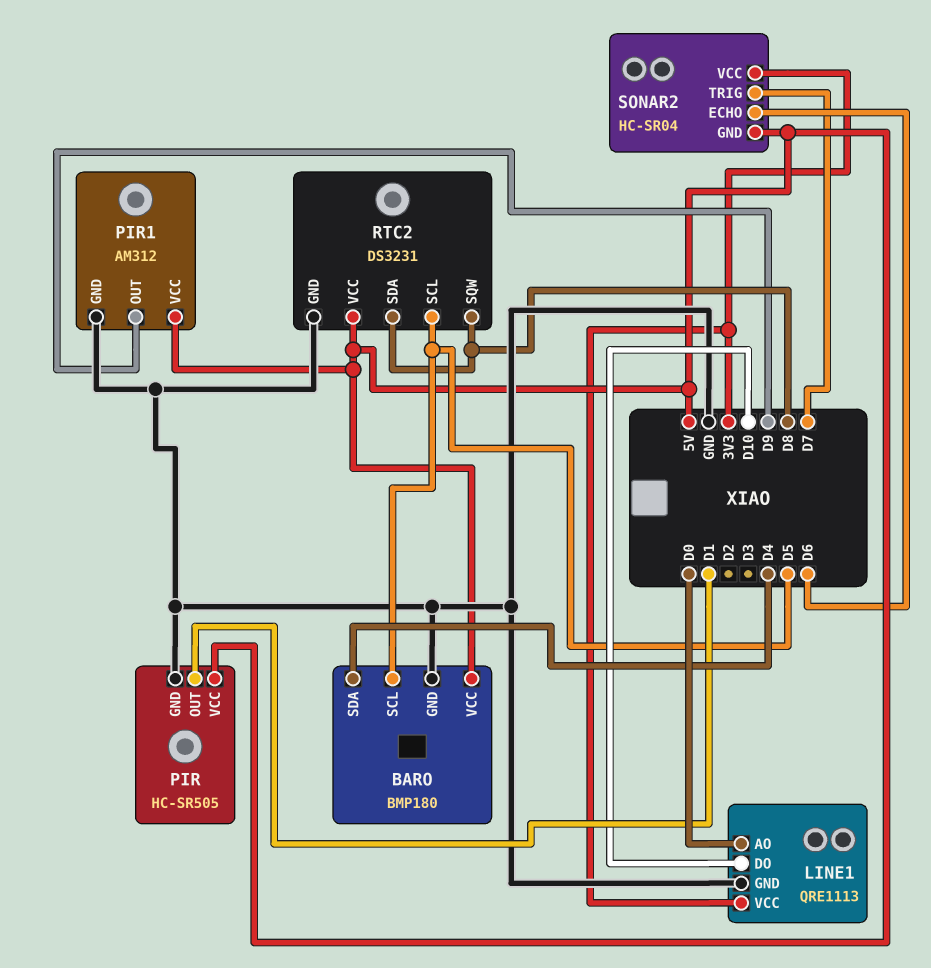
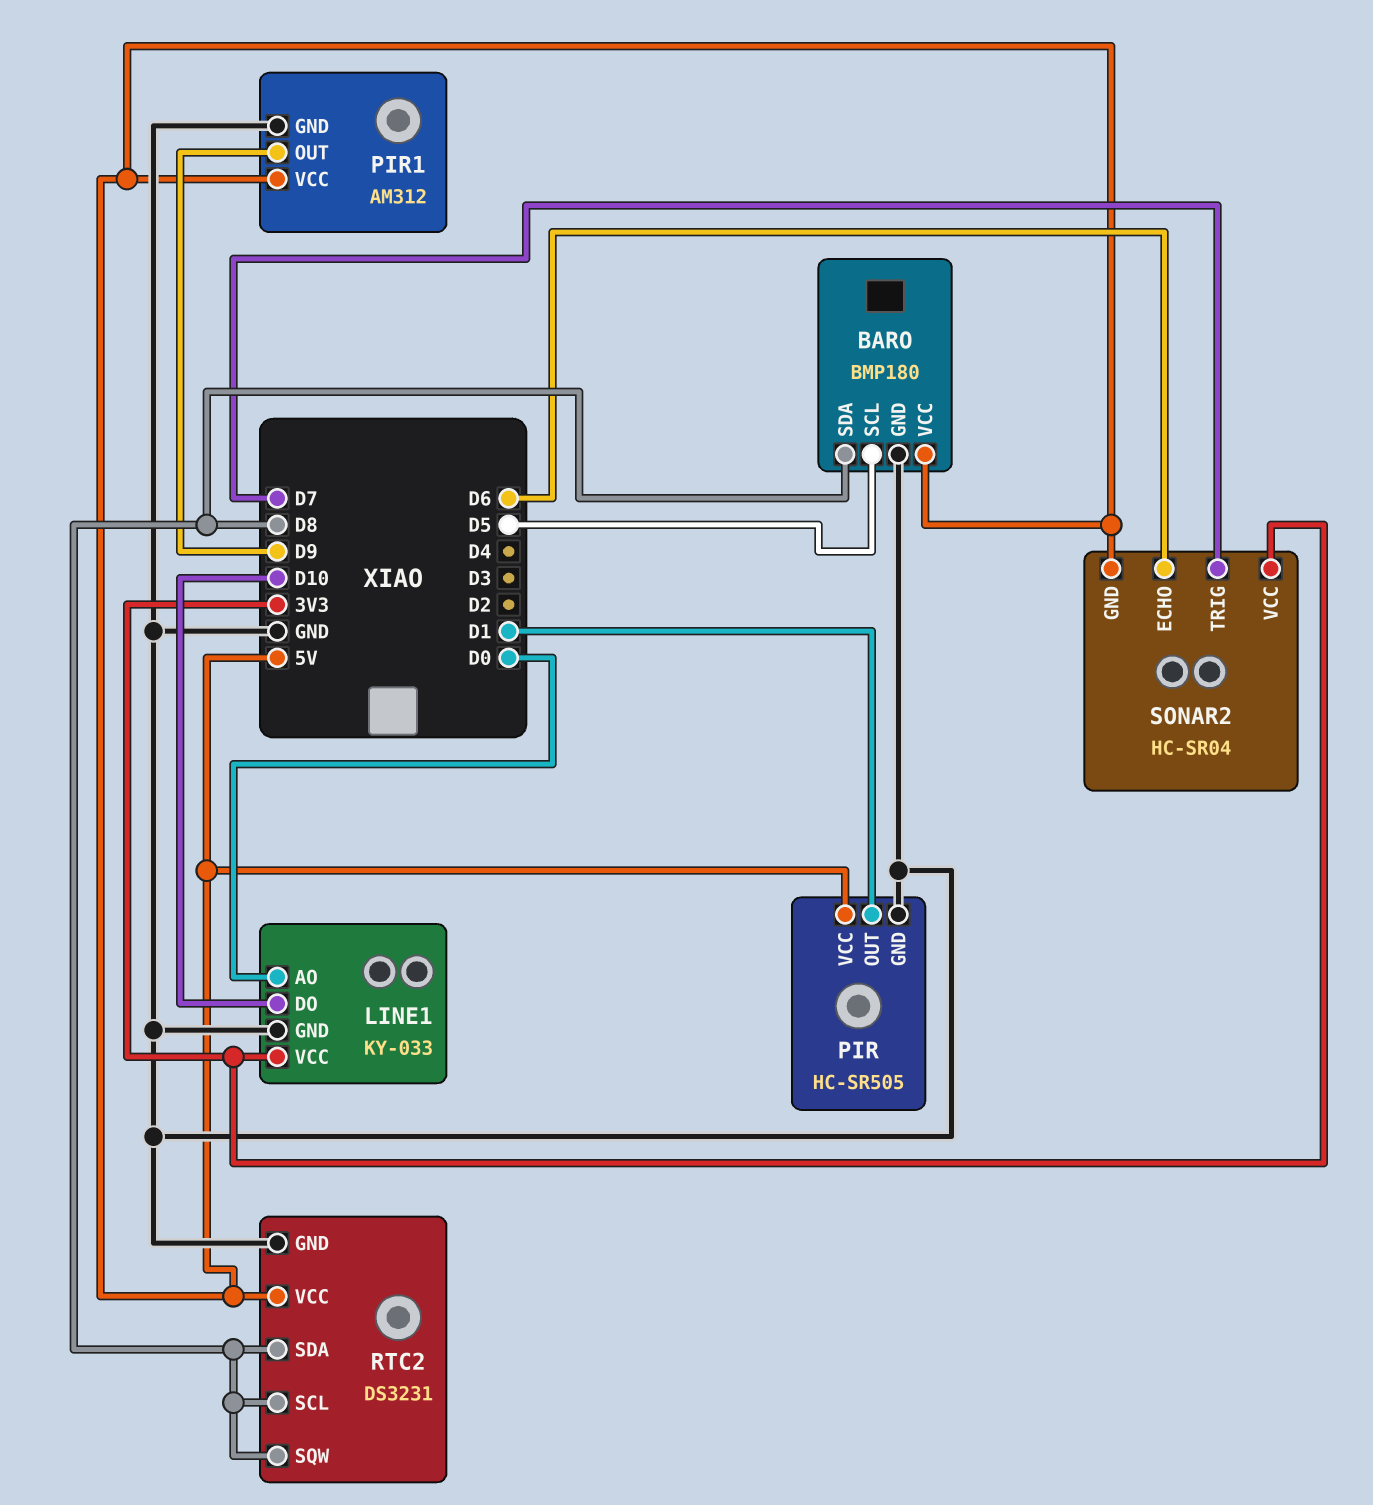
BARO pin SDA: D4 -> D8
LINE1: QRE1113 -> KY-033
RTC2 pin SCL: D5 -> D8

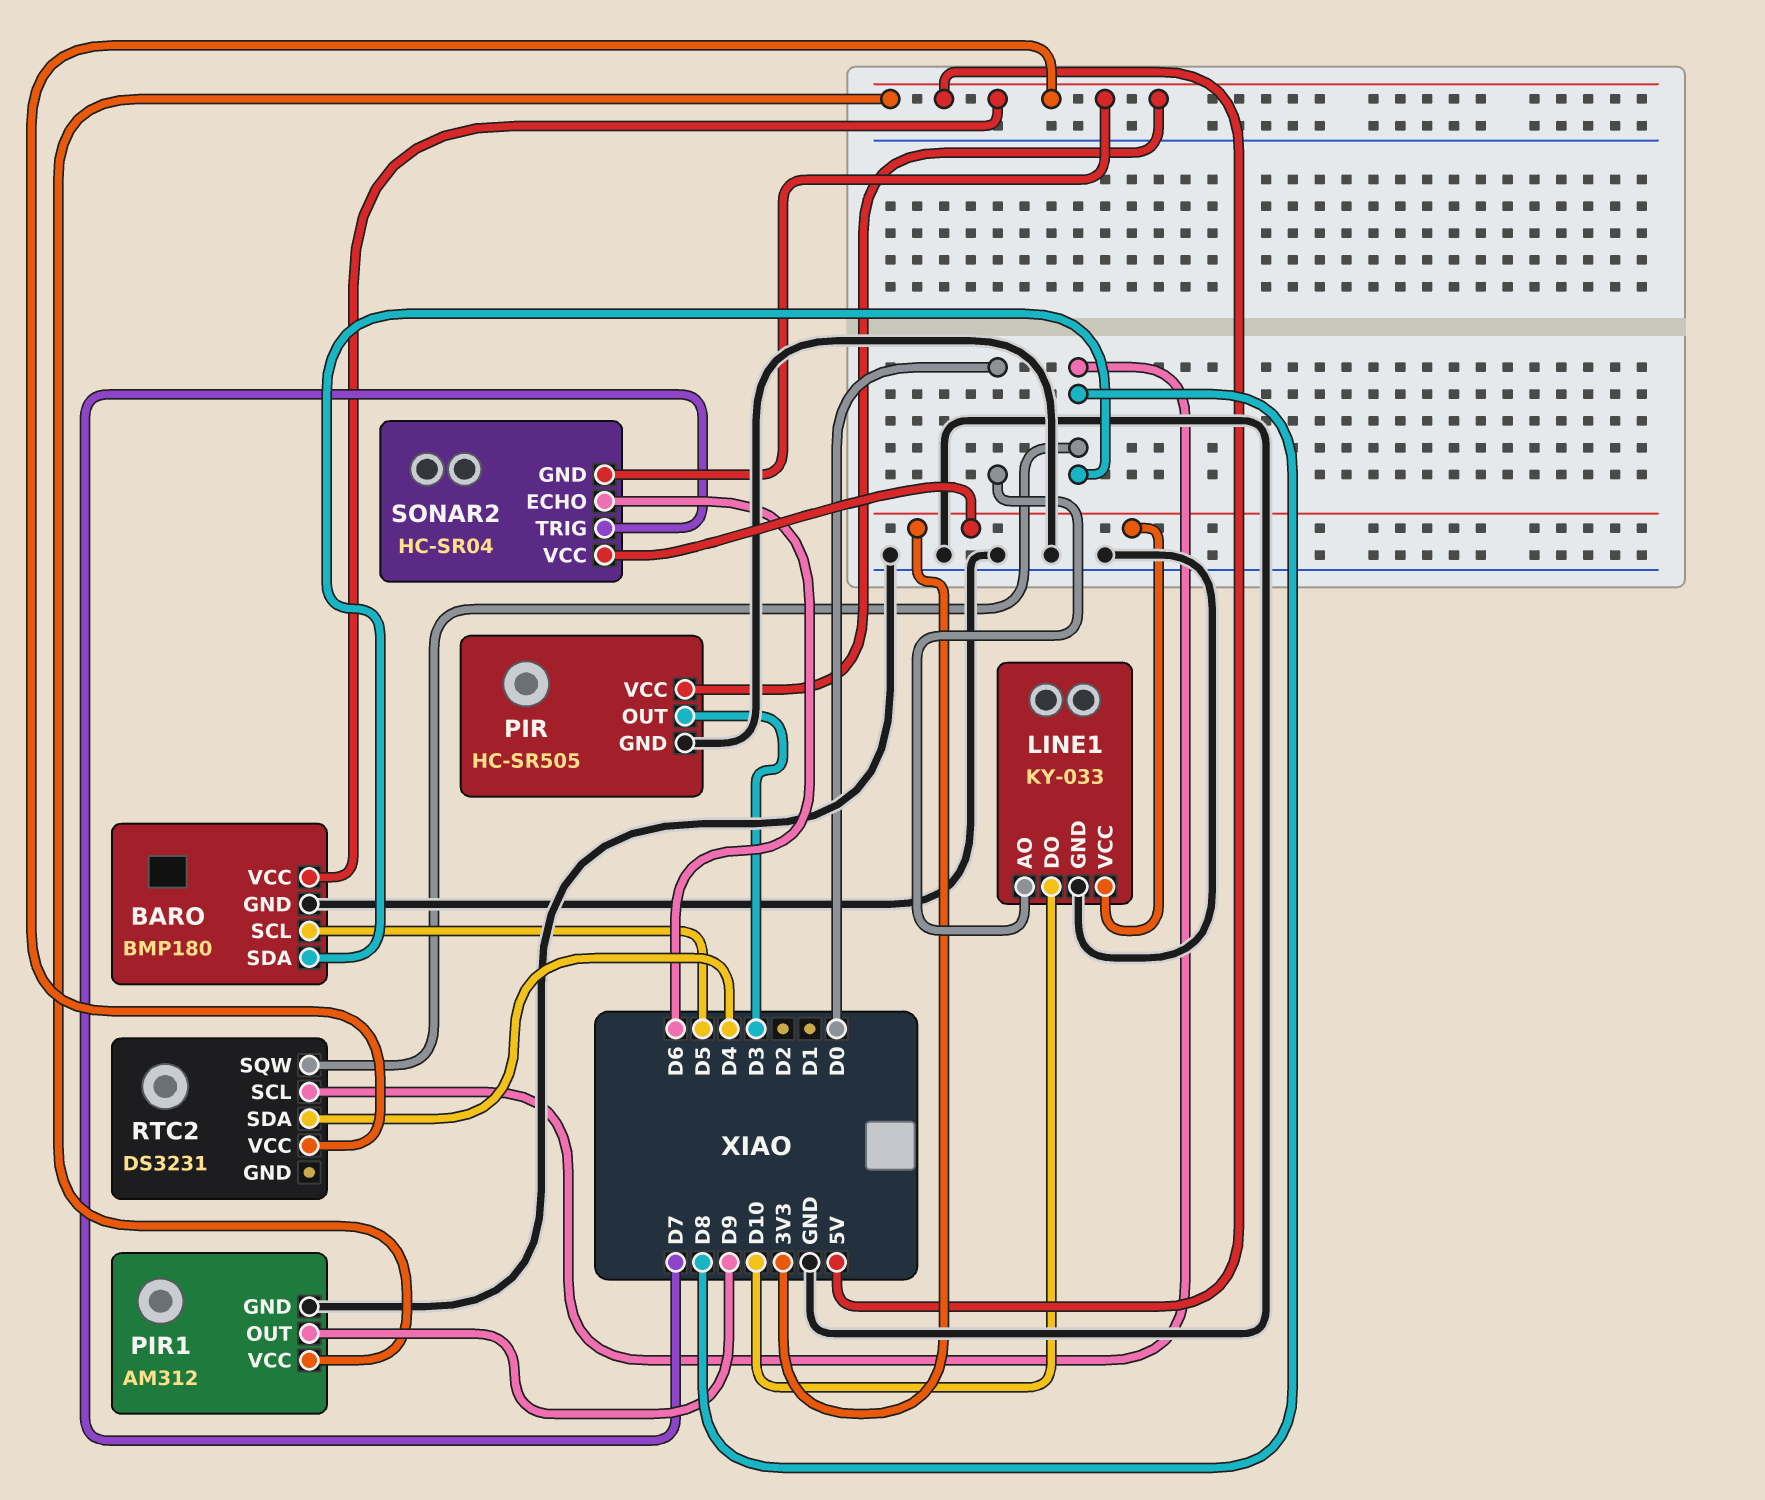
PIR pin OUT: D1 -> D3
RTC2 pin GND: GND -> none
RTC2 pin SDA: D8 -> D4

